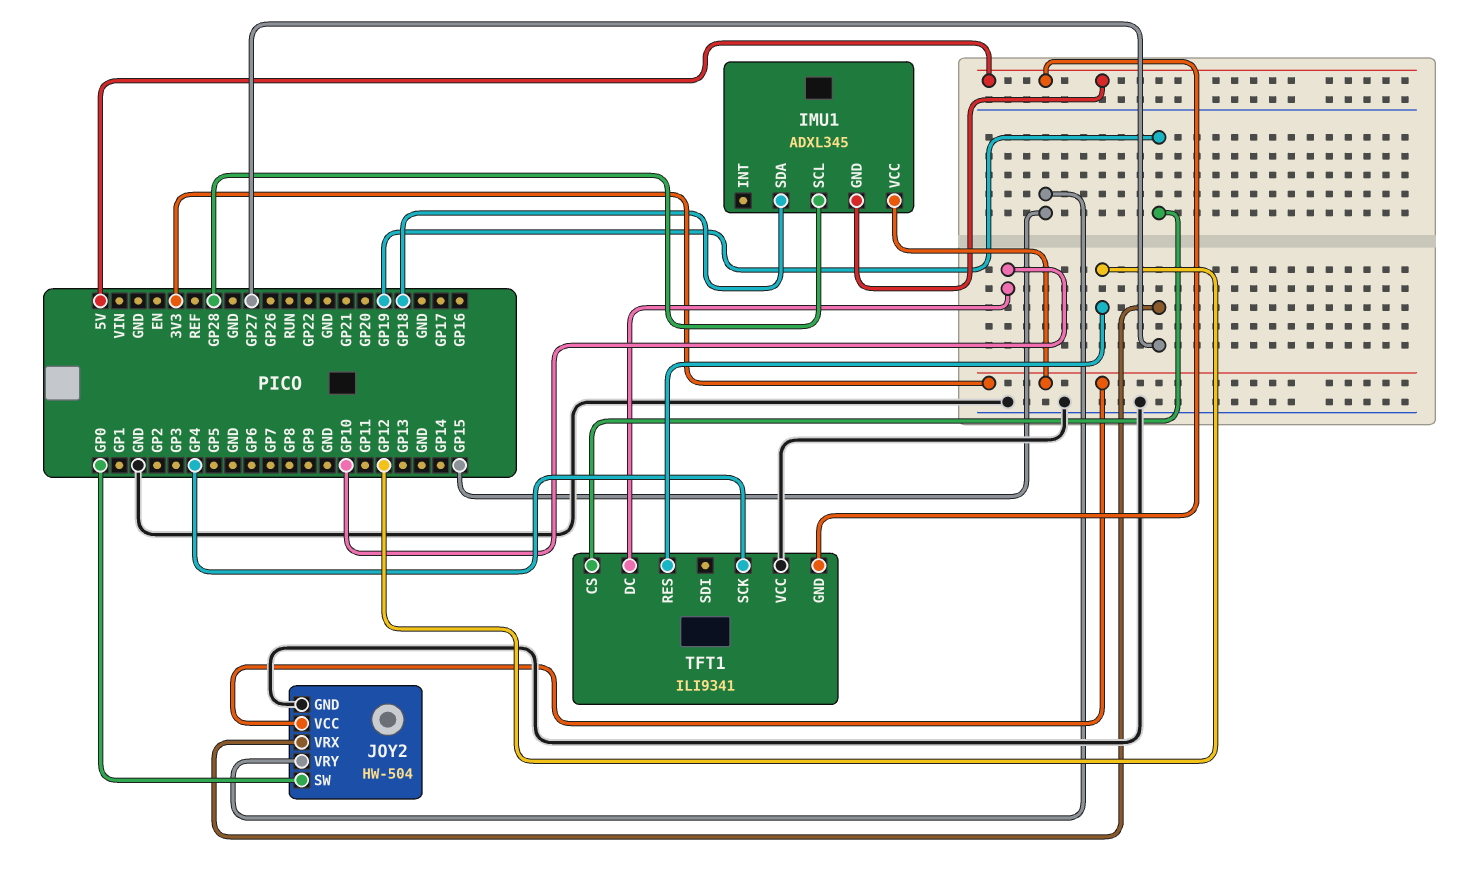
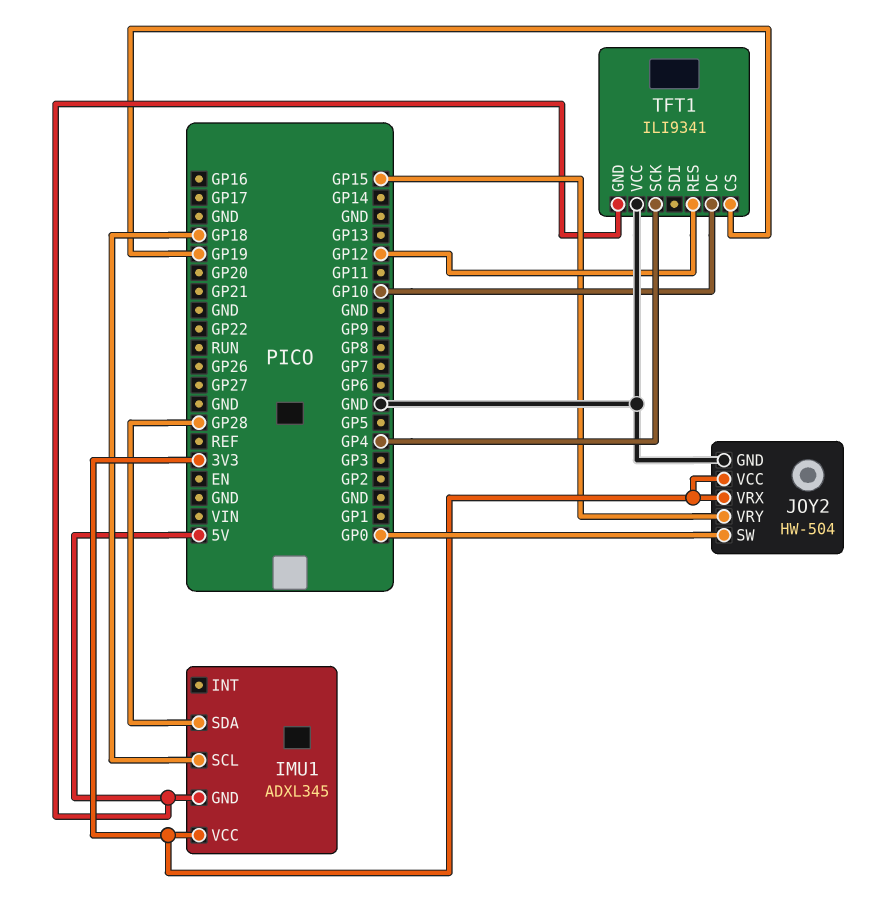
IMU1 pin SCL: GP28 -> GP18
IMU1 pin SDA: GP18 -> GP28
JOY2 pin VRX: GP27 -> 3V3

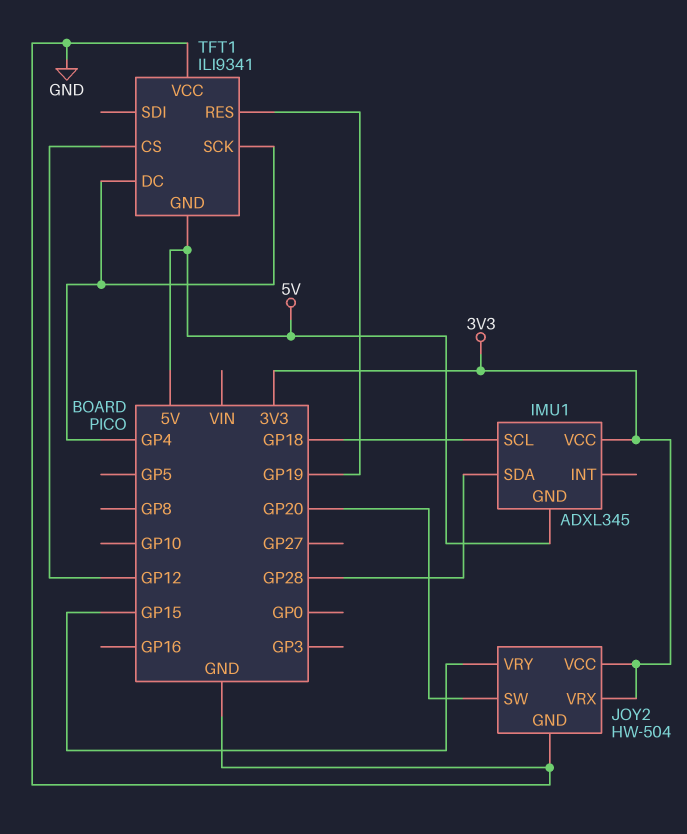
JOY2 pin SW: GP0 -> GP20
TFT1 pin CS: GP19 -> GP12
TFT1 pin DC: GP10 -> GP4
TFT1 pin RES: GP12 -> GP19

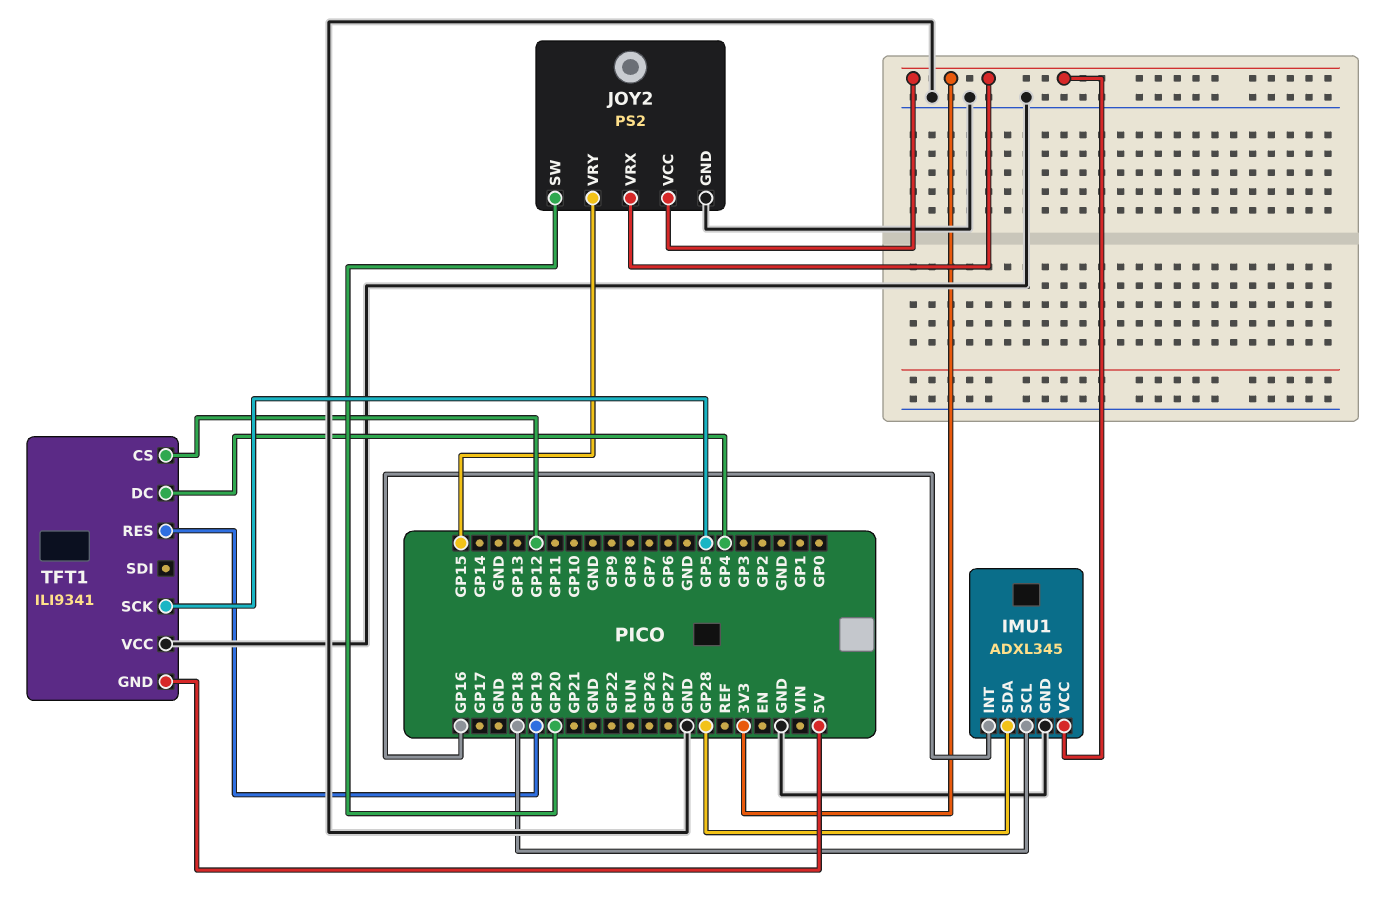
IMU1 pin GND: 5V -> GND
IMU1 pin INT: none -> GP16
JOY2: HW-504 -> PS2
TFT1 pin SCK: GP4 -> GP5

